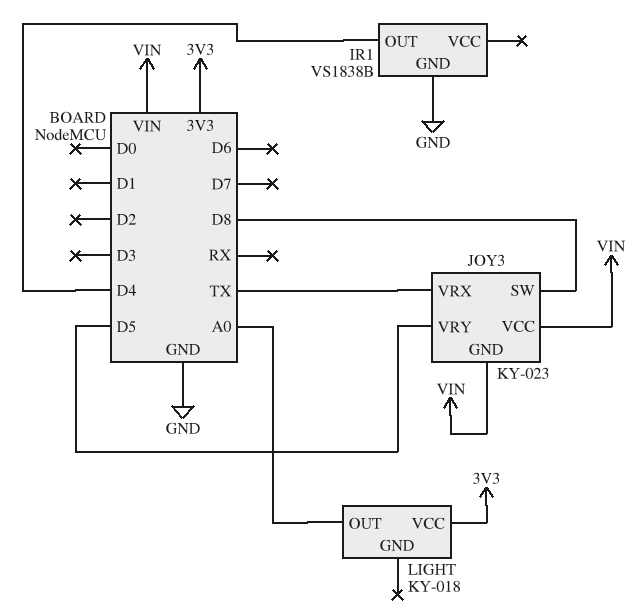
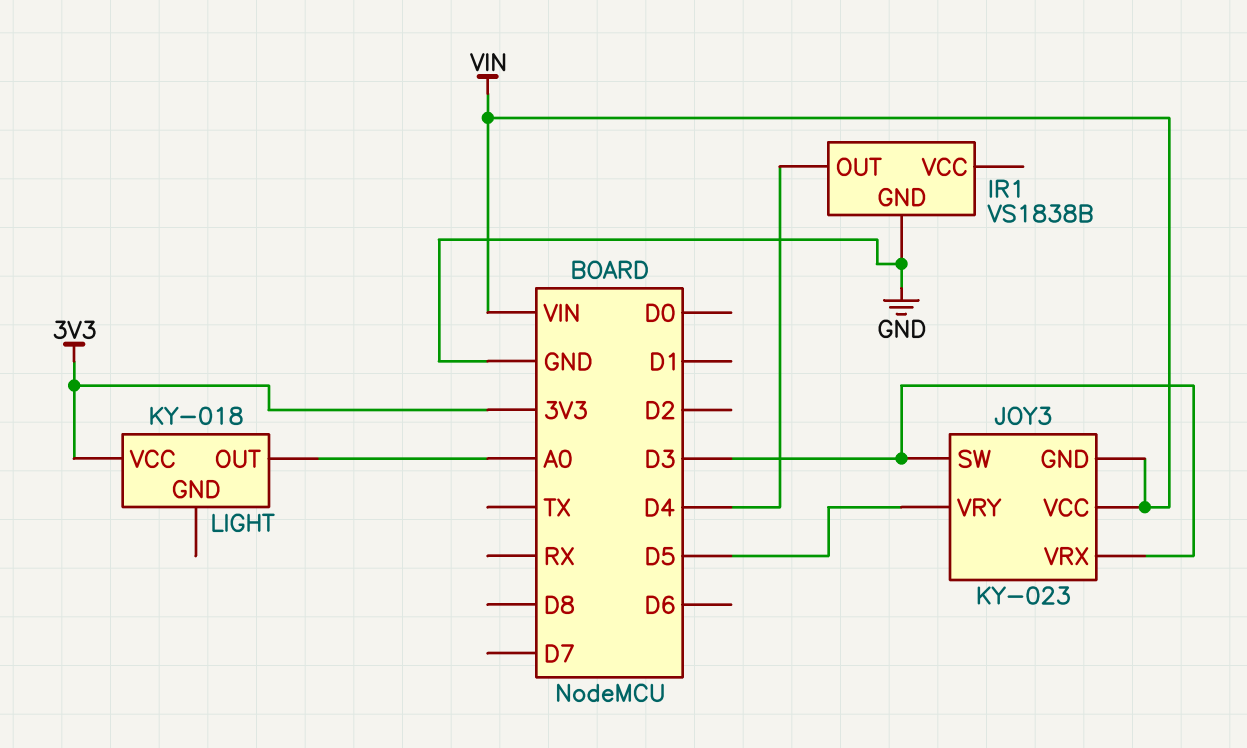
JOY3 pin SW: D8 -> D3
JOY3 pin VRX: TX -> D3

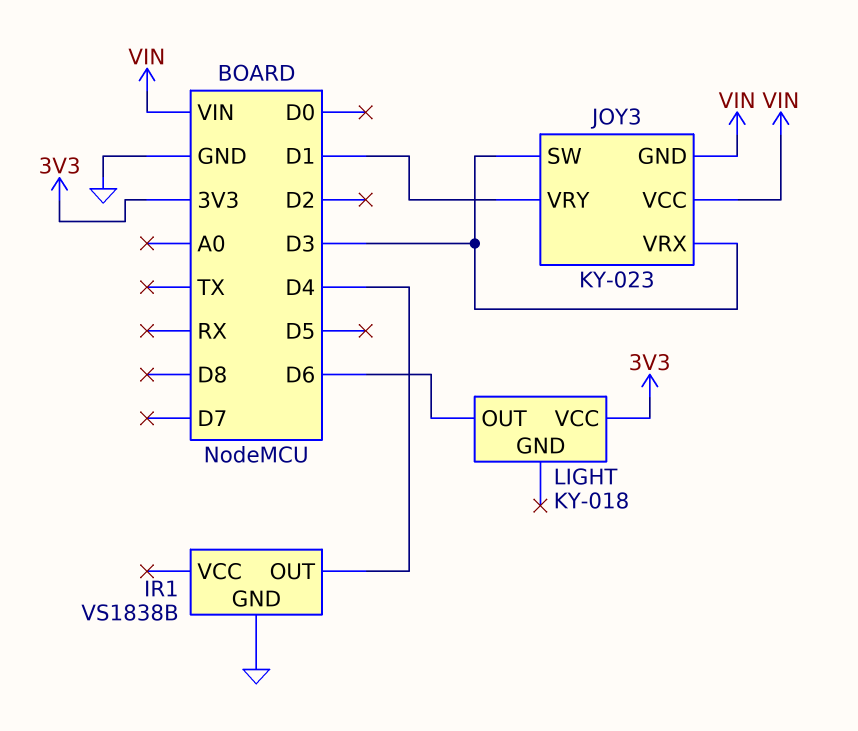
JOY3 pin VRY: D5 -> D1
LIGHT pin OUT: A0 -> D6

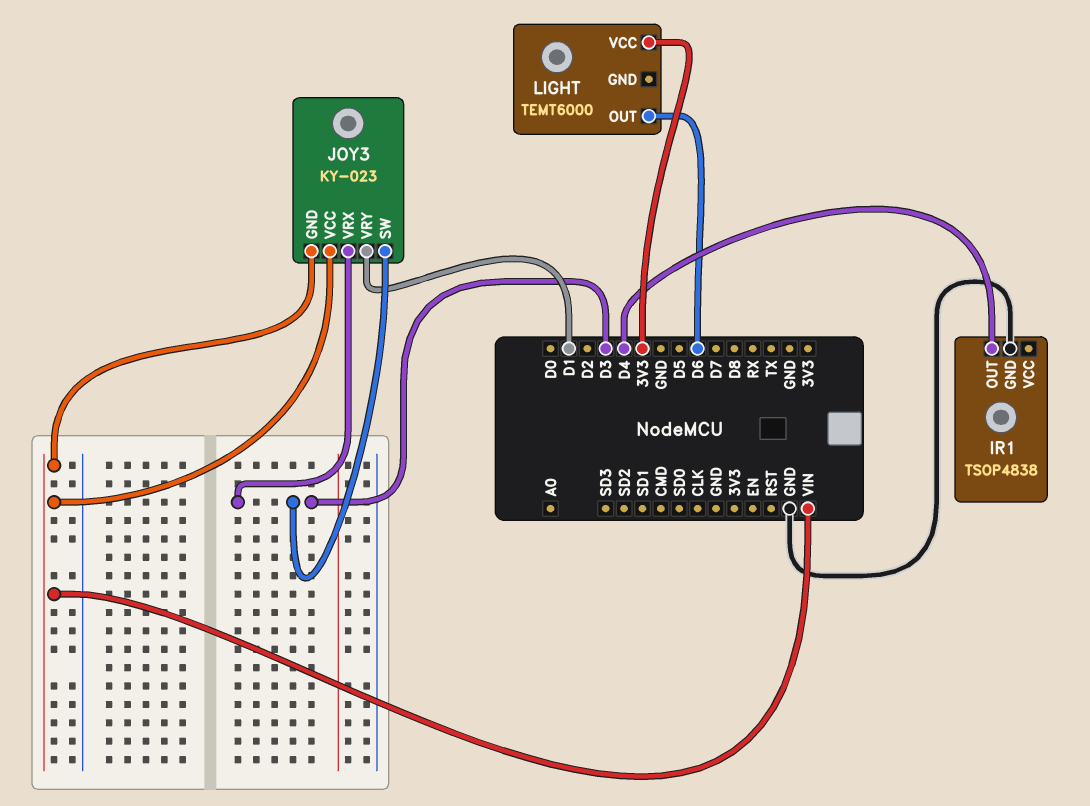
IR1: VS1838B -> TSOP4838
LIGHT: KY-018 -> TEMT6000

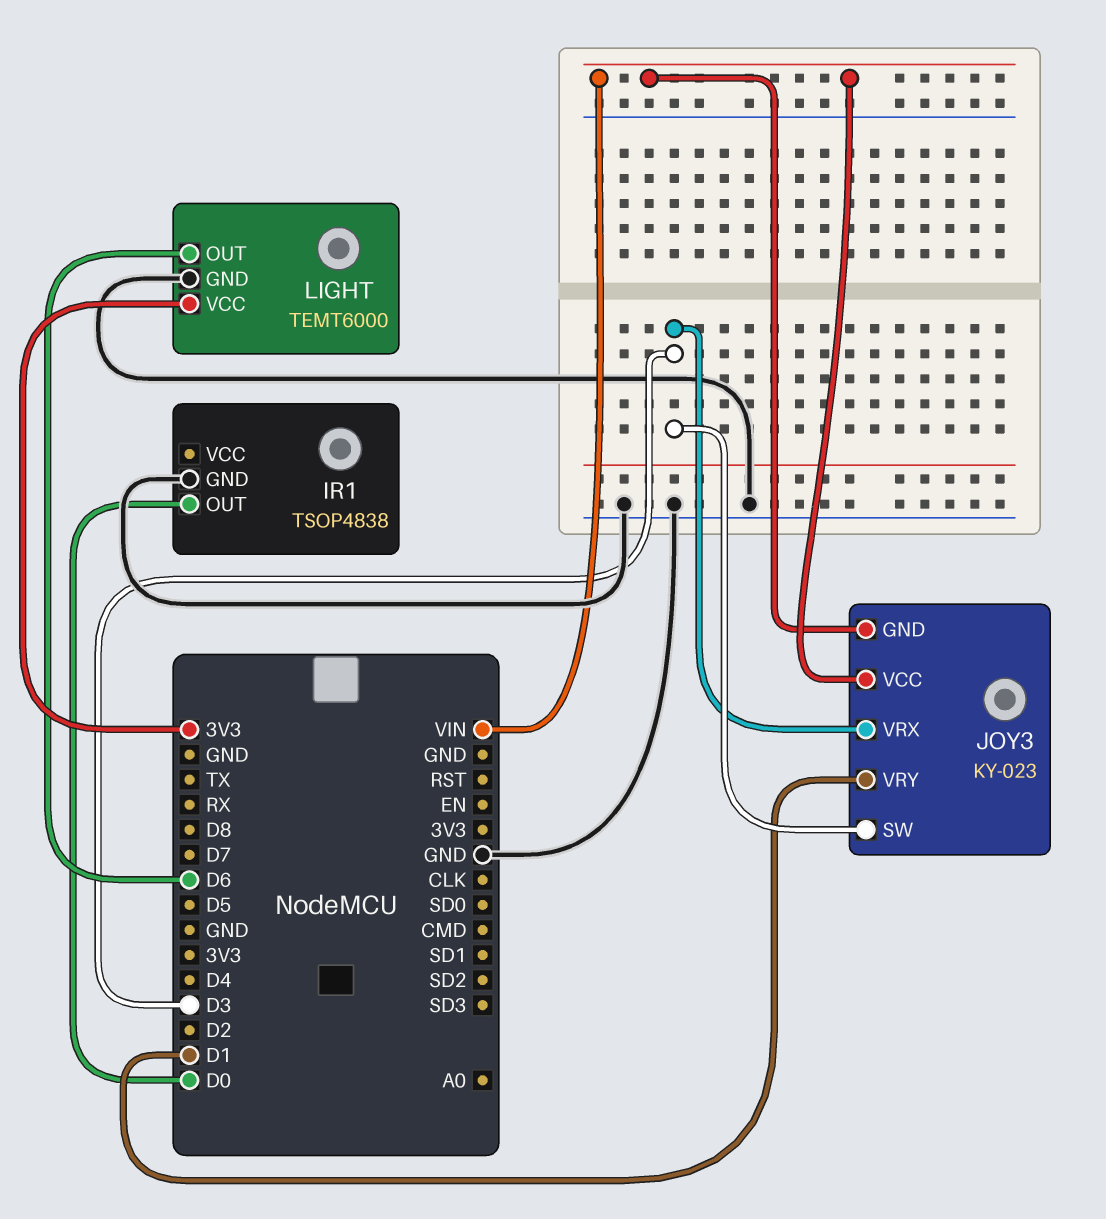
IR1 pin OUT: D4 -> D0
LIGHT pin GND: none -> GND

